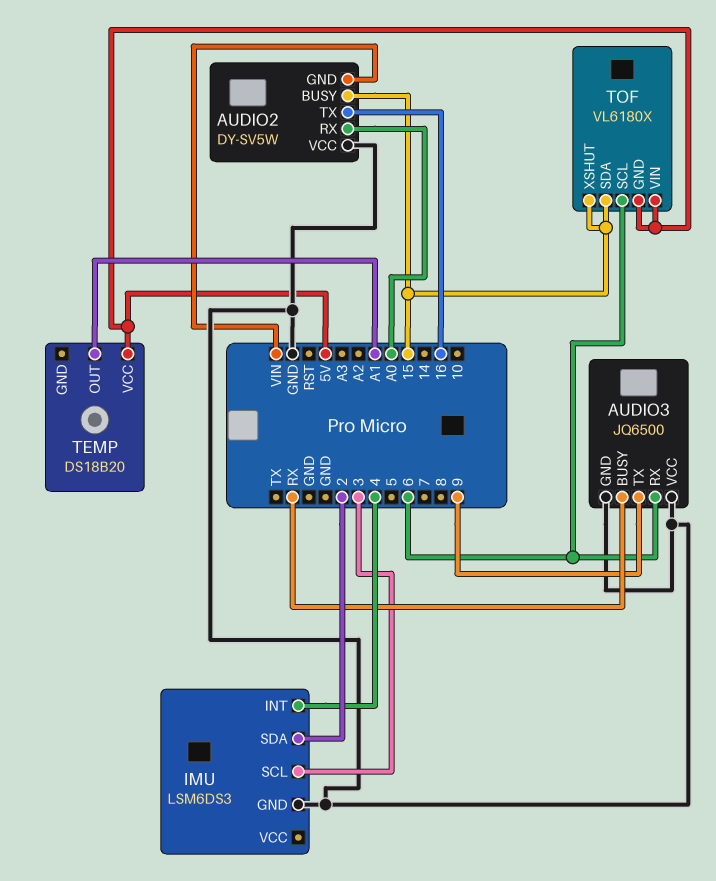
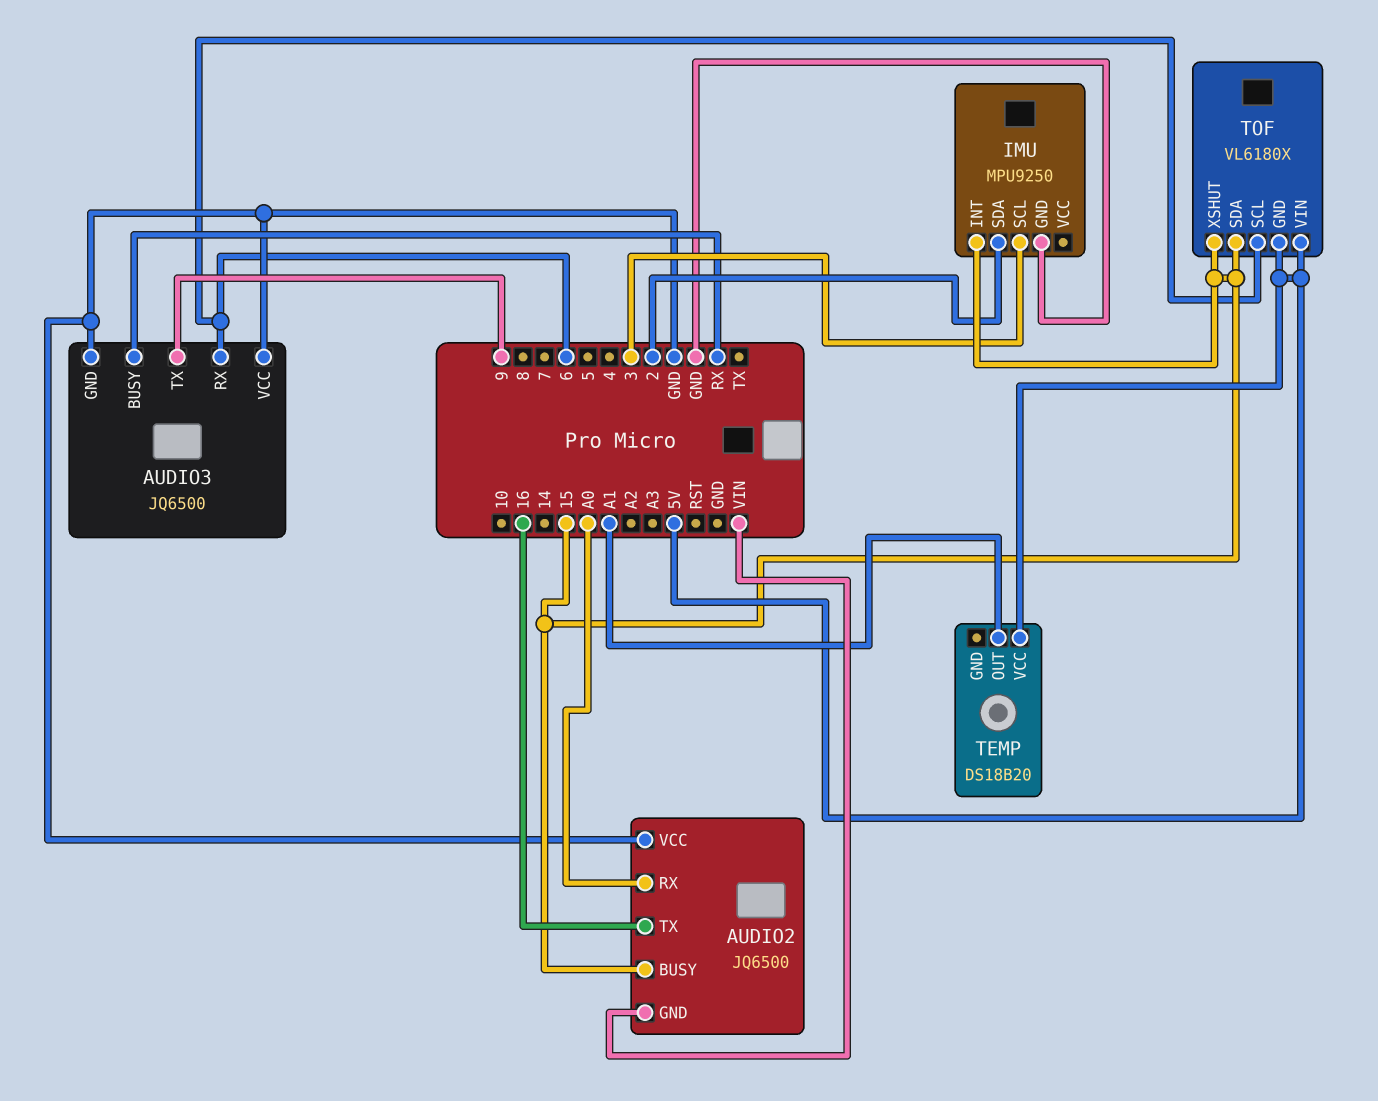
AUDIO2: DY-SV5W -> JQ6500
IMU: LSM6DS3 -> MPU9250
IMU pin INT: 4 -> 15

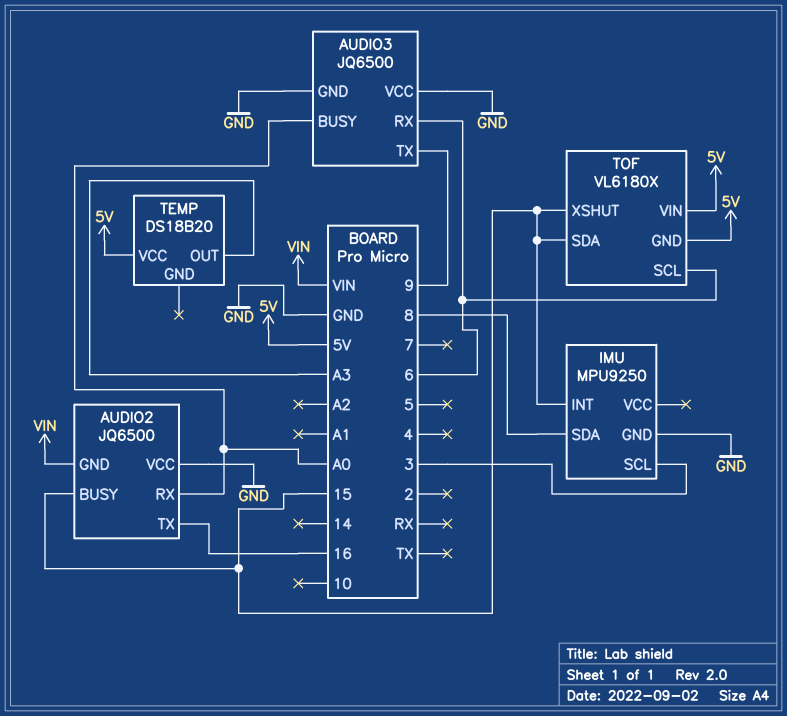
AUDIO3 pin BUSY: RX -> A0
IMU pin SDA: 2 -> 8
TEMP pin OUT: A1 -> A3

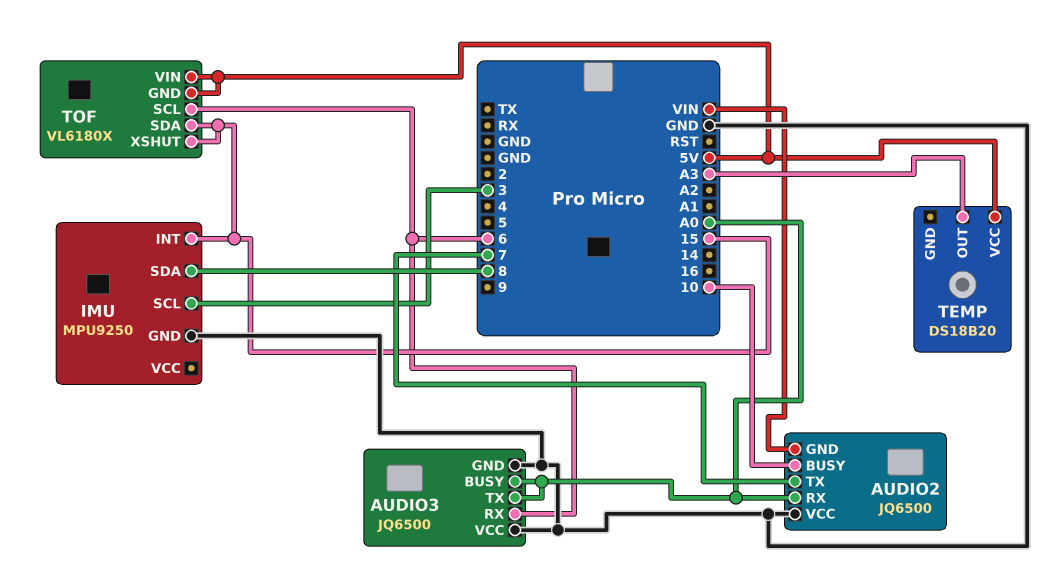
AUDIO2 pin BUSY: 15 -> 10
AUDIO2 pin TX: 16 -> 7
AUDIO3 pin TX: 9 -> A0

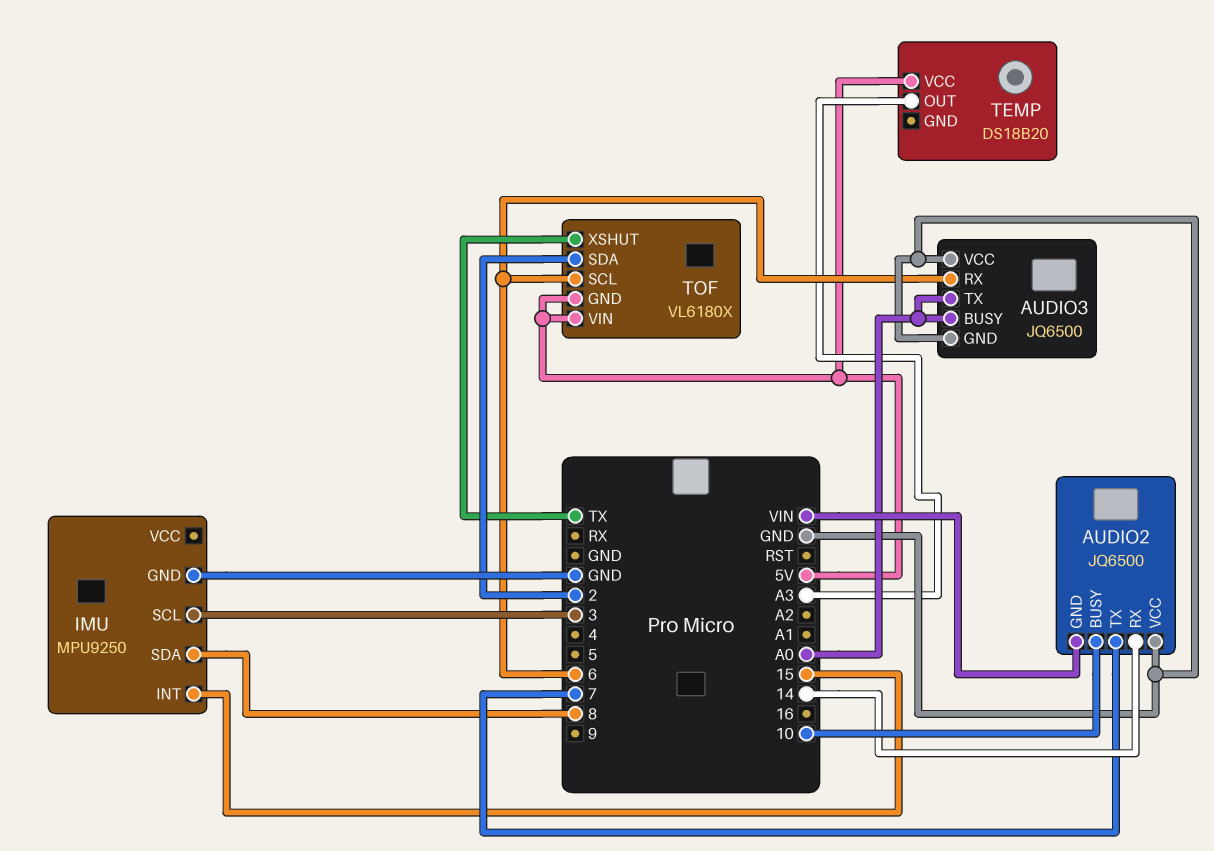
AUDIO2 pin RX: A0 -> 14
TOF pin SDA: 15 -> 2
TOF pin XSHUT: 15 -> TX

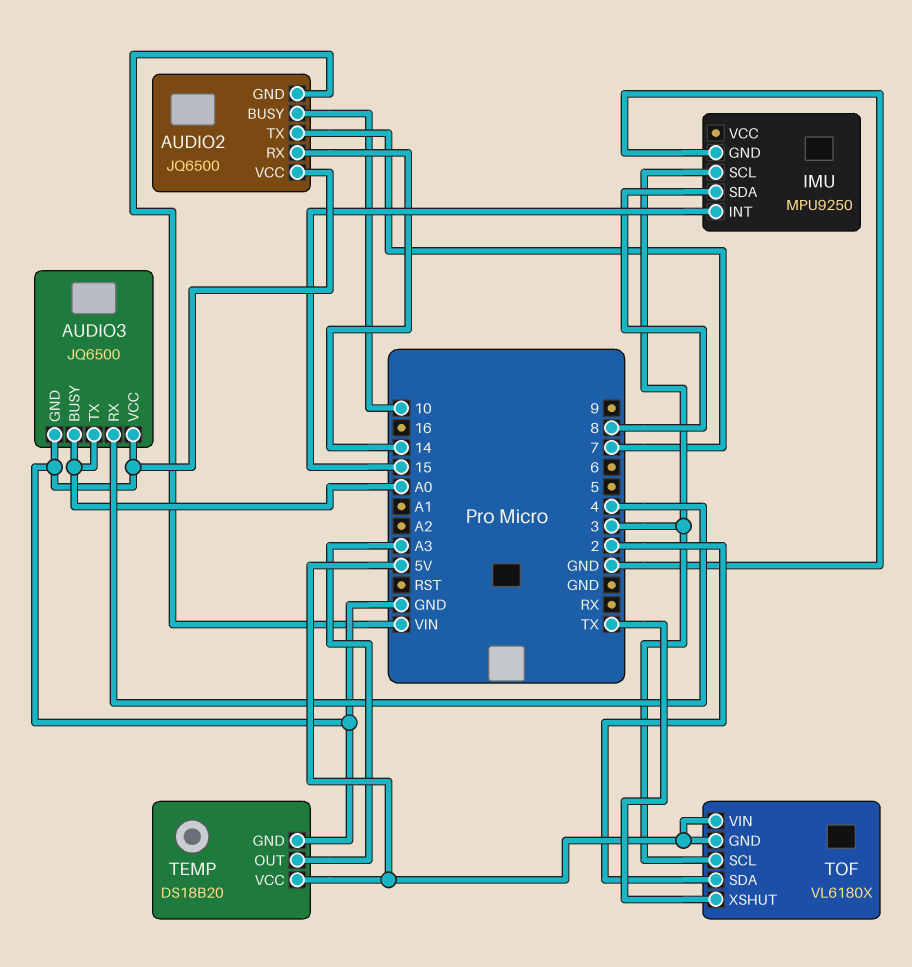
AUDIO3 pin RX: 6 -> 4
TEMP pin GND: none -> GND
TOF pin SCL: 6 -> 3

